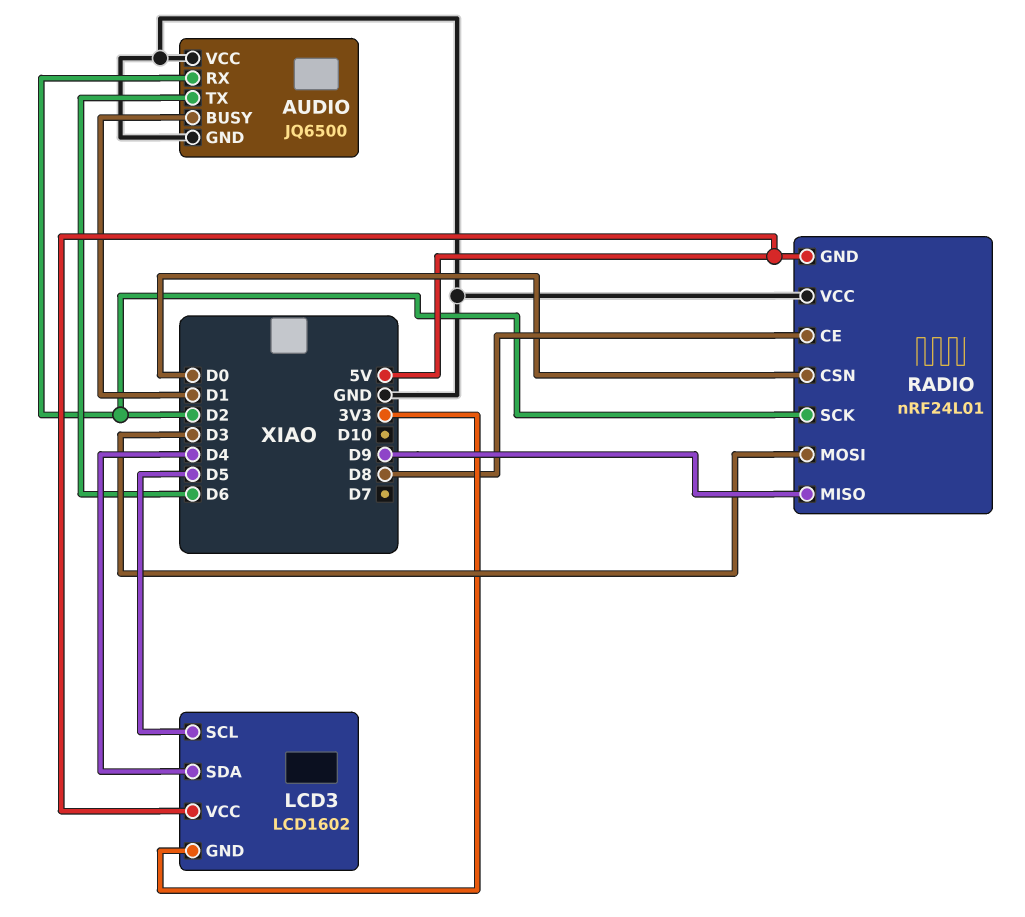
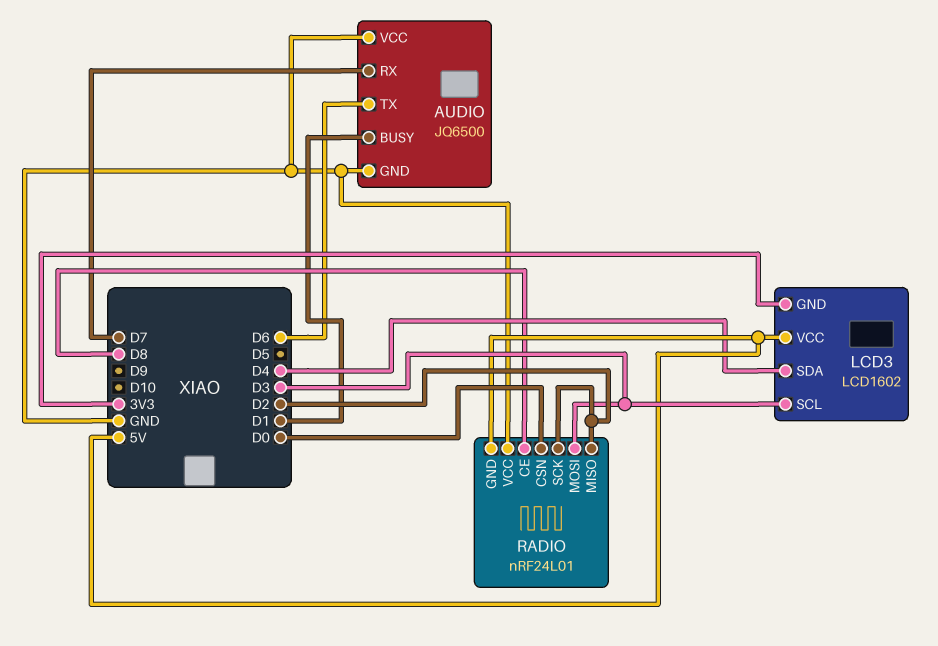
AUDIO pin RX: D2 -> D7
LCD3 pin SCL: D5 -> D3
RADIO pin MISO: D9 -> D2

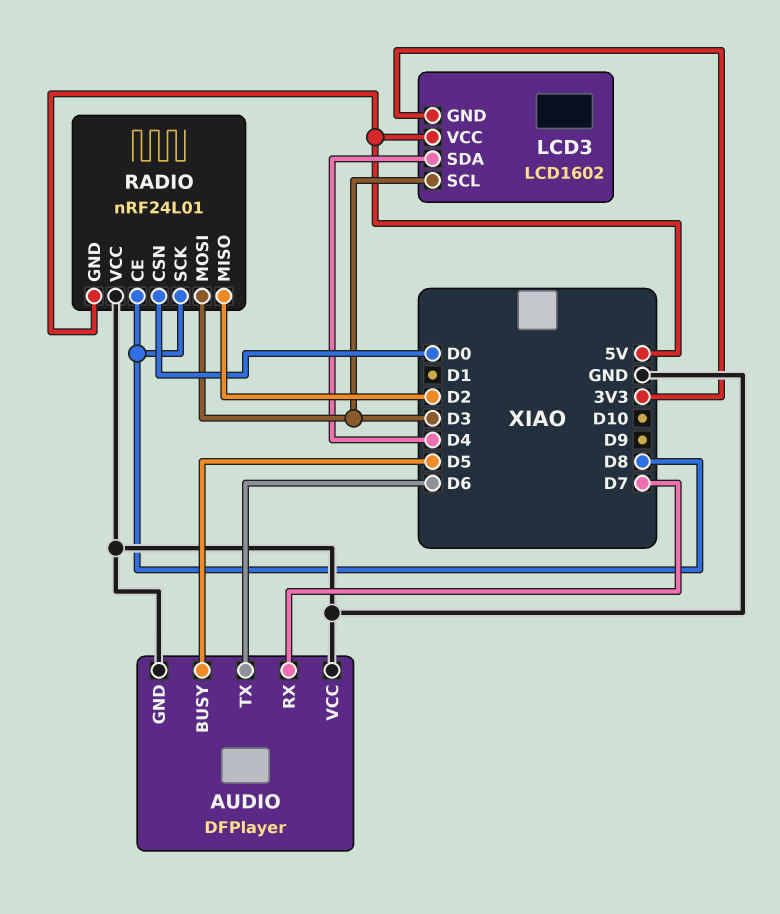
AUDIO: JQ6500 -> DFPlayer
AUDIO pin BUSY: D1 -> D5
RADIO pin SCK: D2 -> D8

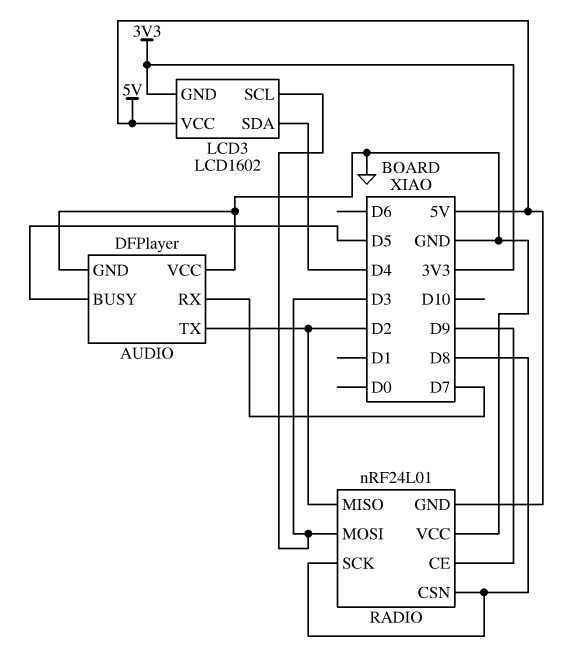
AUDIO pin TX: D6 -> D2
RADIO pin CE: D8 -> D9
RADIO pin CSN: D0 -> D8

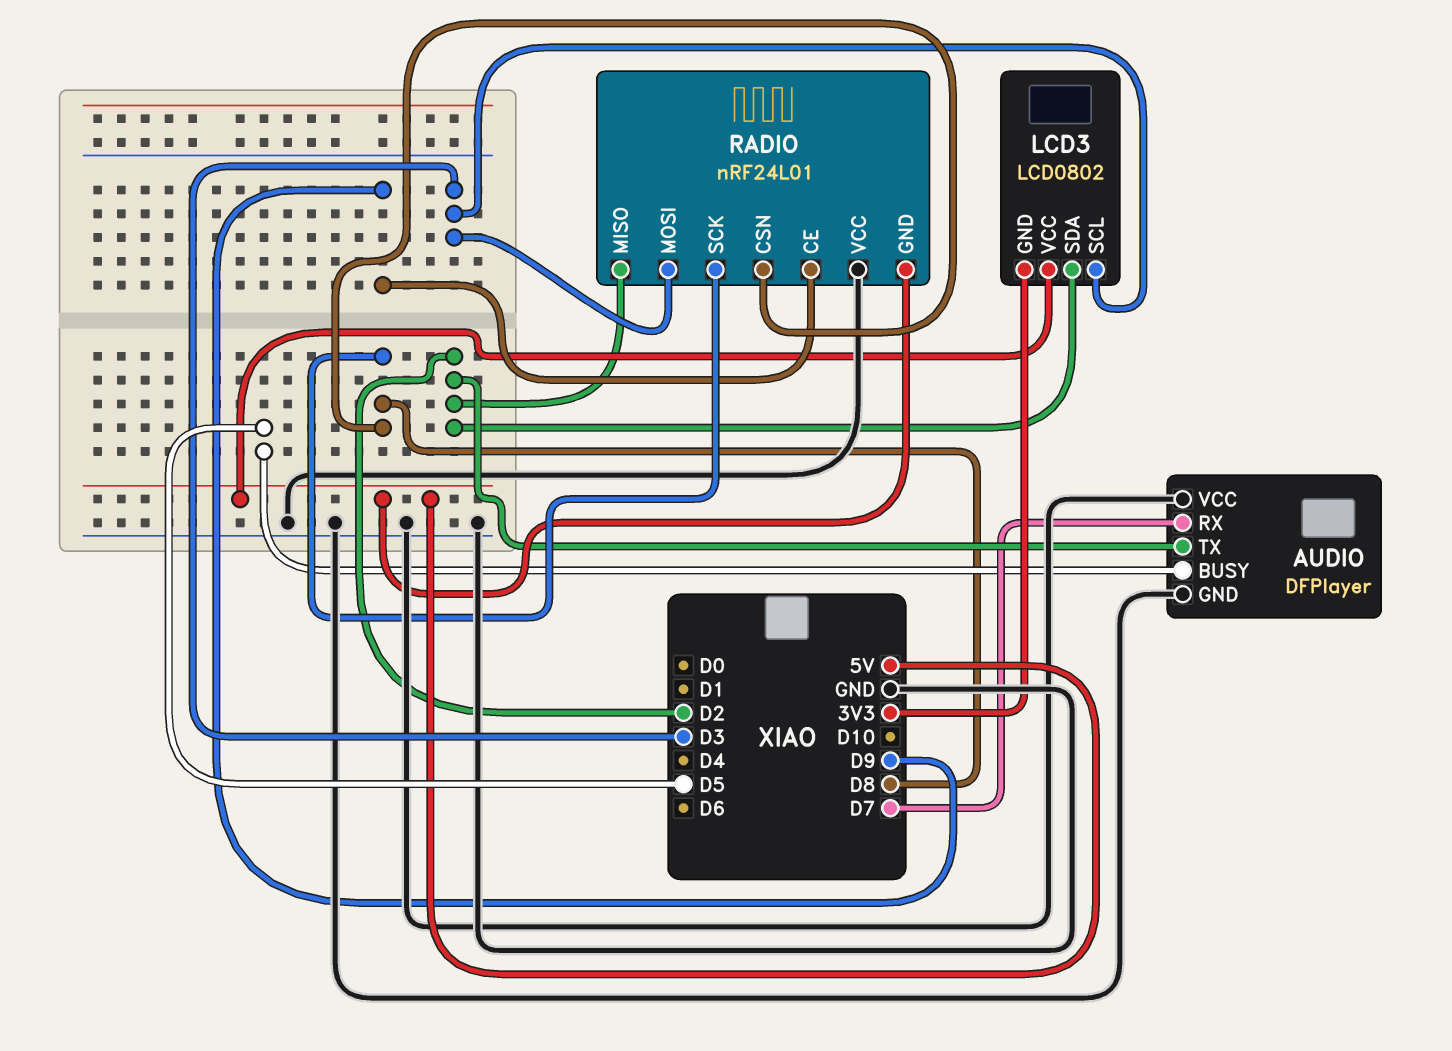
LCD3: LCD1602 -> LCD0802
LCD3 pin SDA: D4 -> D2

